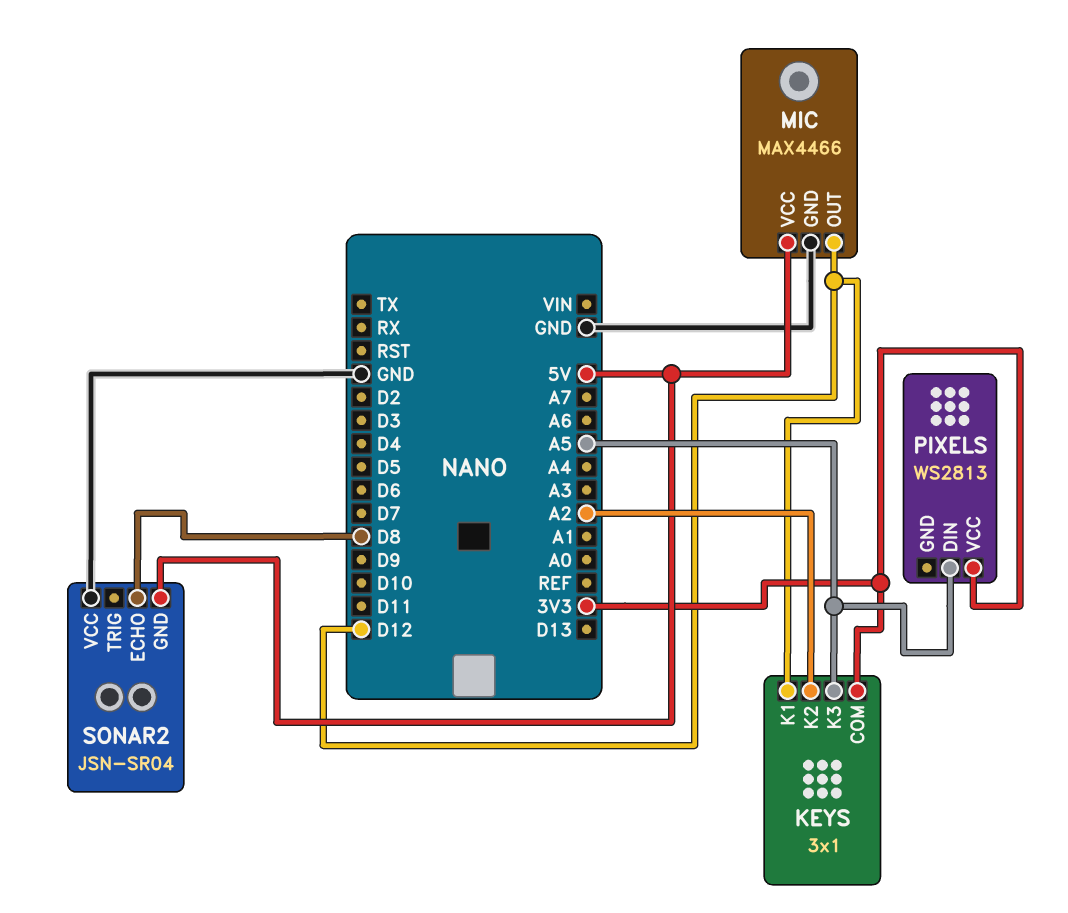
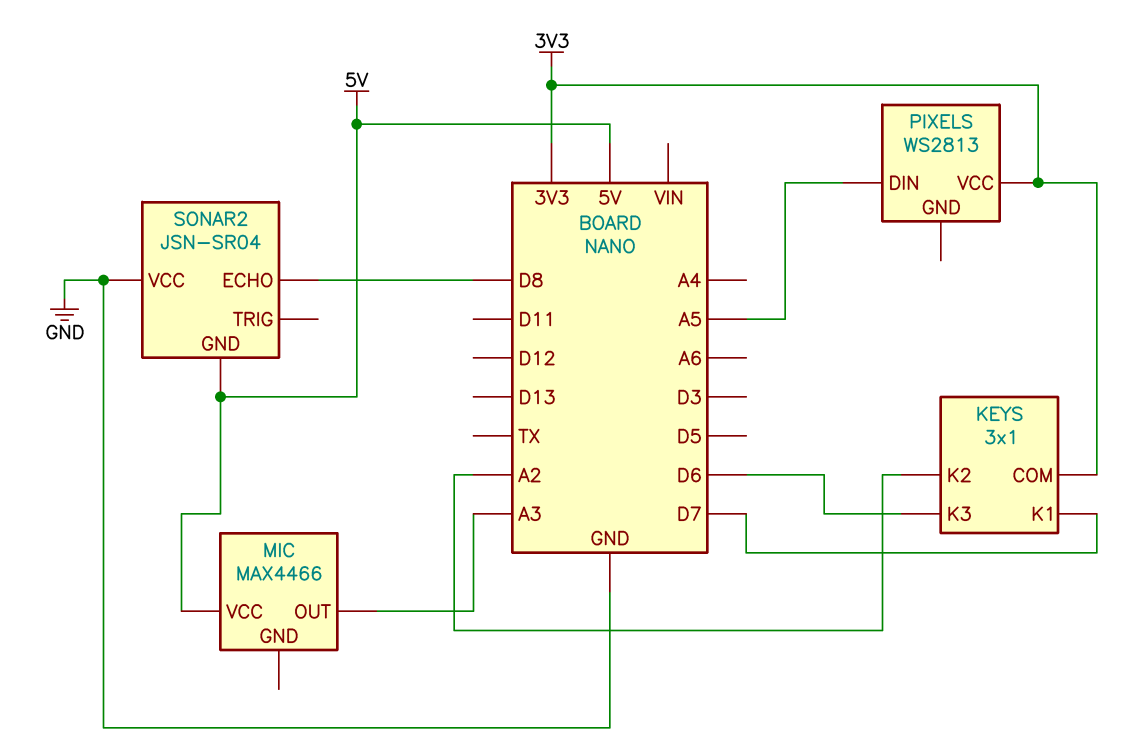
KEYS pin K1: D12 -> D7
KEYS pin K3: A5 -> D6
MIC pin GND: GND -> none
MIC pin OUT: D12 -> A3

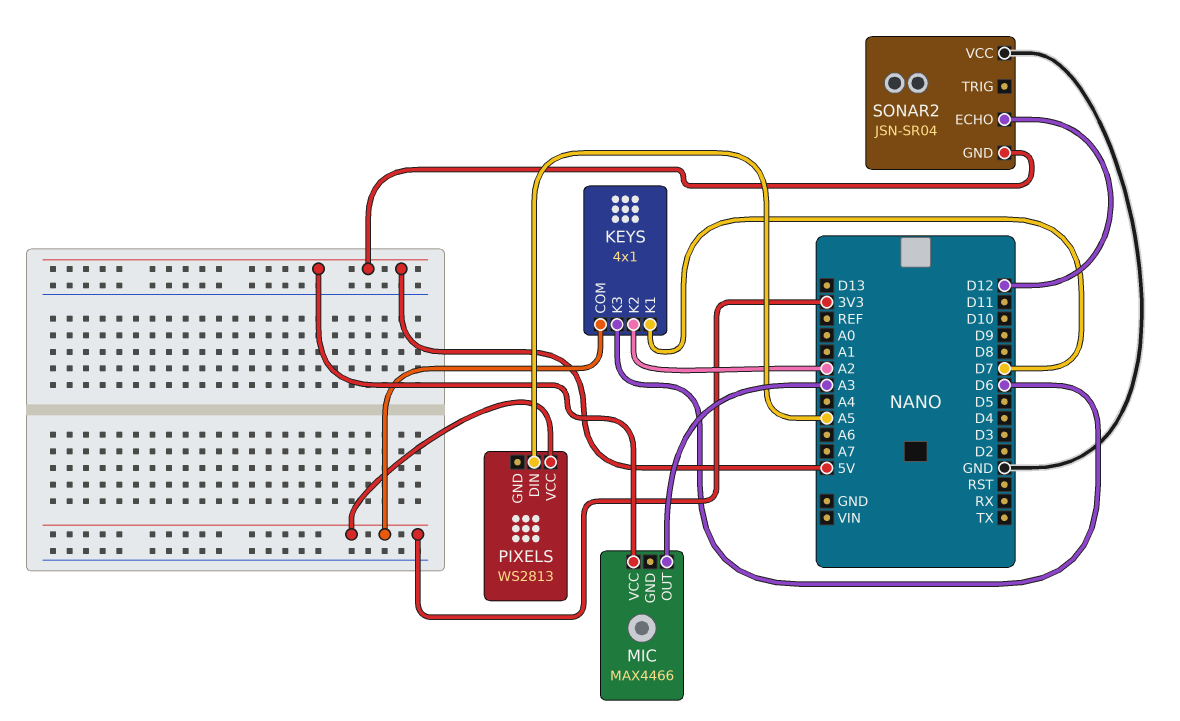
KEYS: 3x1 -> 4x1
SONAR2 pin ECHO: D8 -> D12

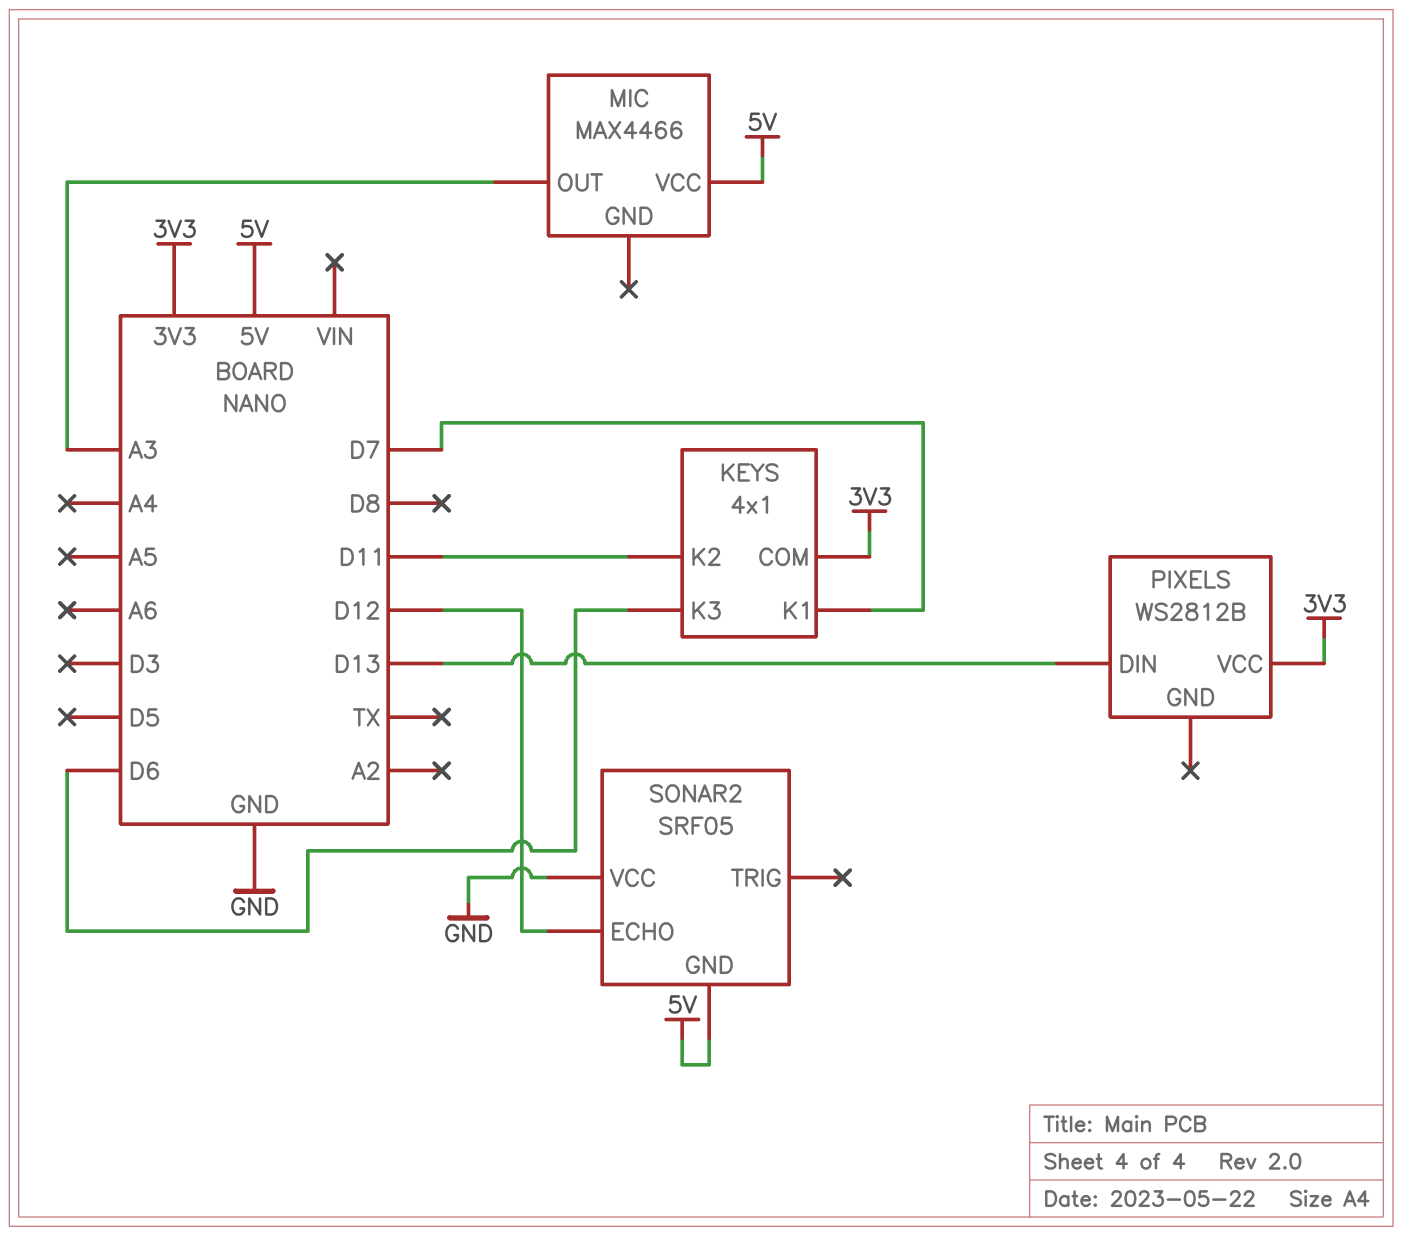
KEYS pin K2: A2 -> D11
PIXELS: WS2813 -> WS2812B
PIXELS pin DIN: A5 -> D13
SONAR2: JSN-SR04 -> SRF05

